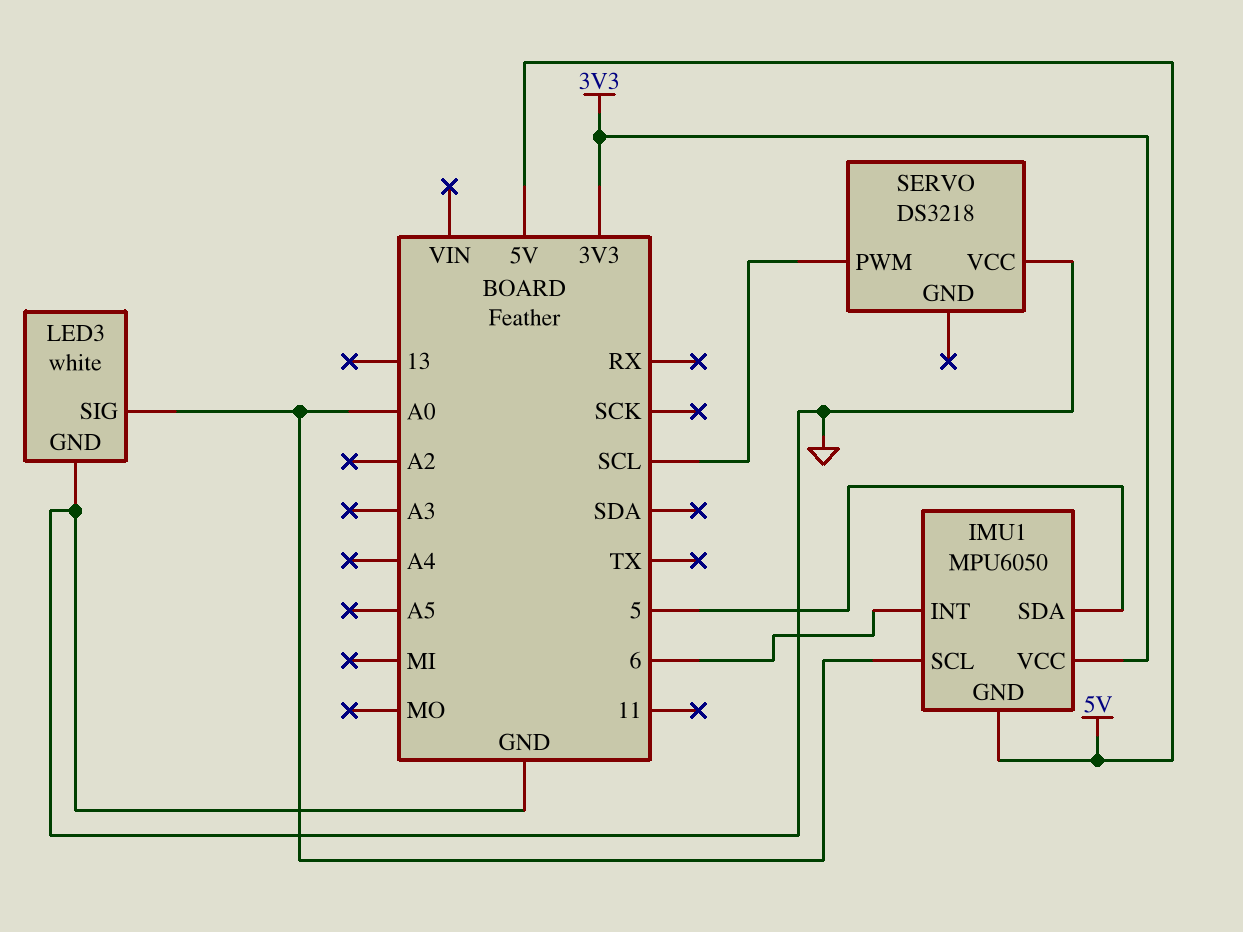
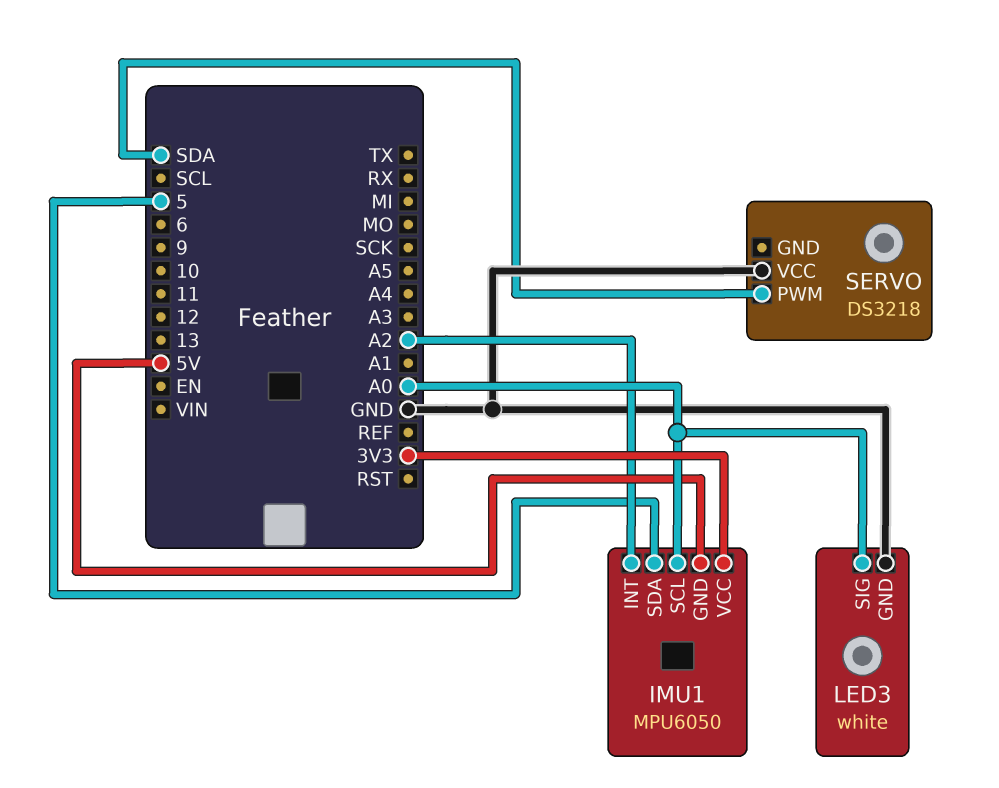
IMU1 pin INT: 6 -> A2
SERVO pin PWM: SCL -> SDA

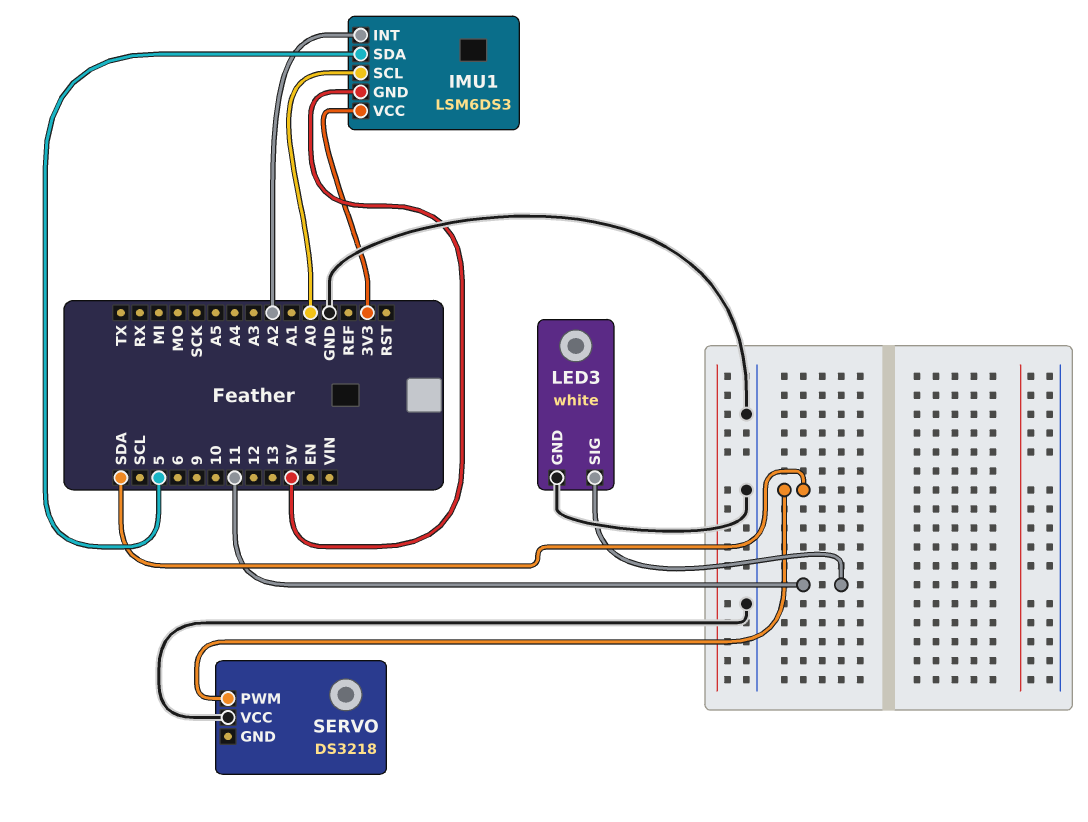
IMU1: MPU6050 -> LSM6DS3
LED3 pin SIG: A0 -> 11

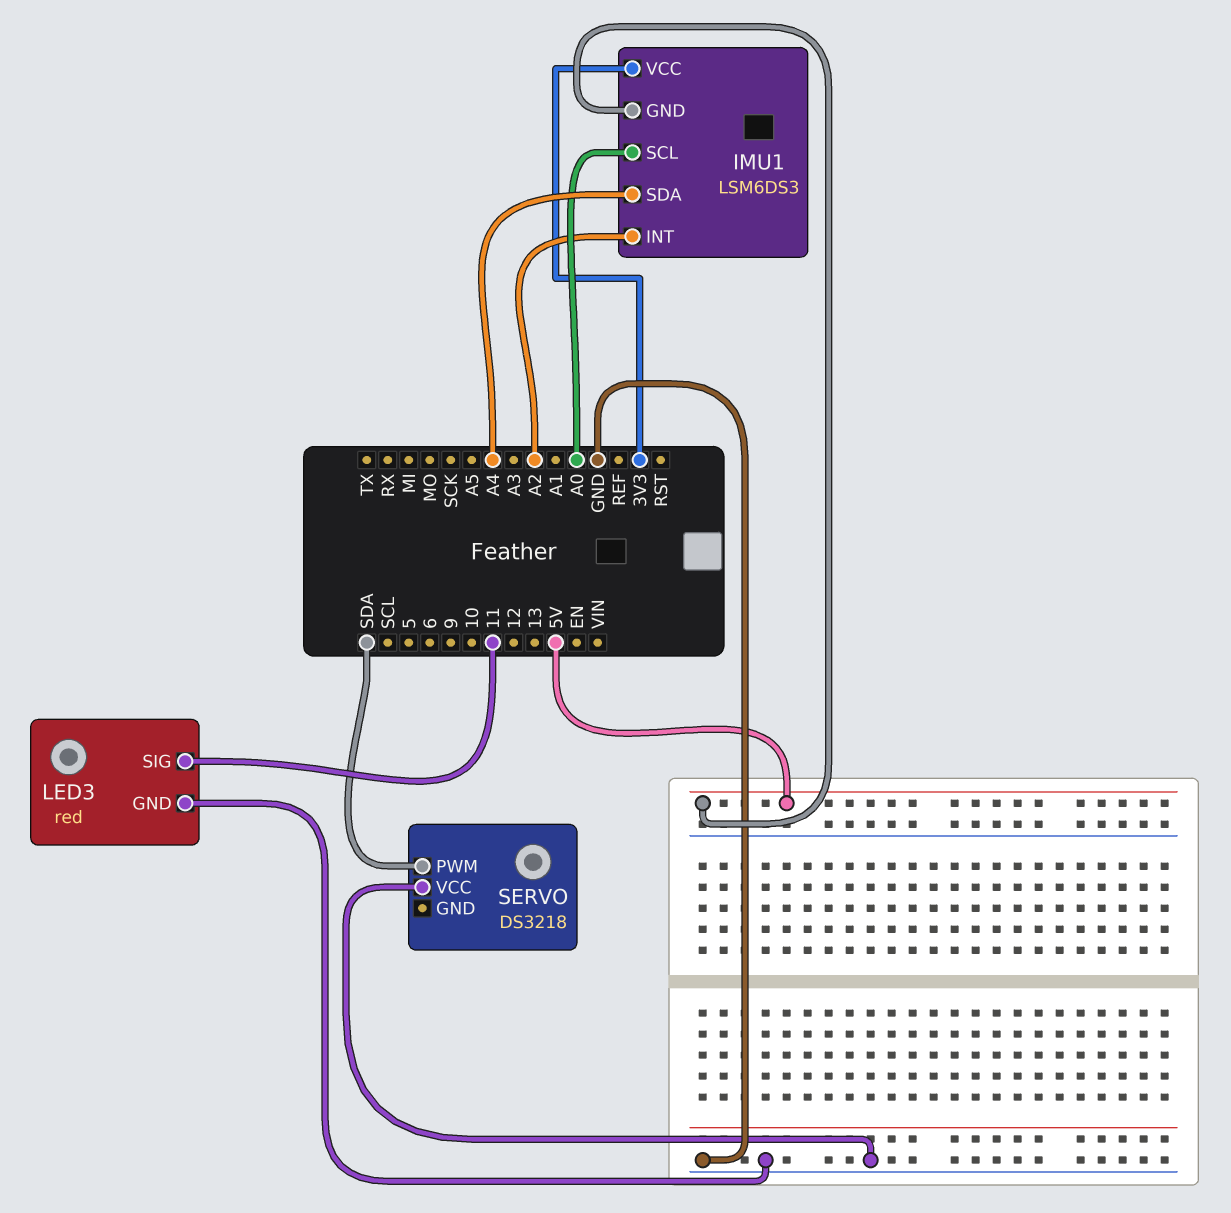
IMU1 pin SDA: 5 -> A4
LED3: white -> red

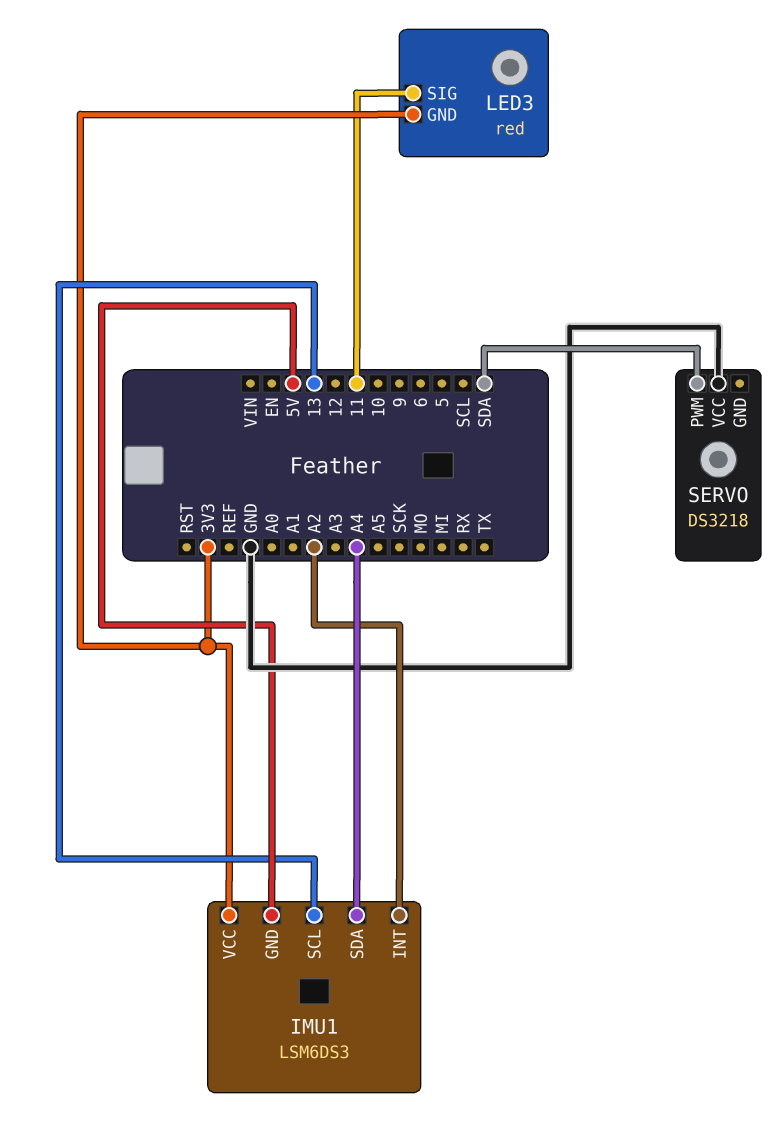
IMU1 pin SCL: A0 -> 13
LED3 pin GND: GND -> 3V3

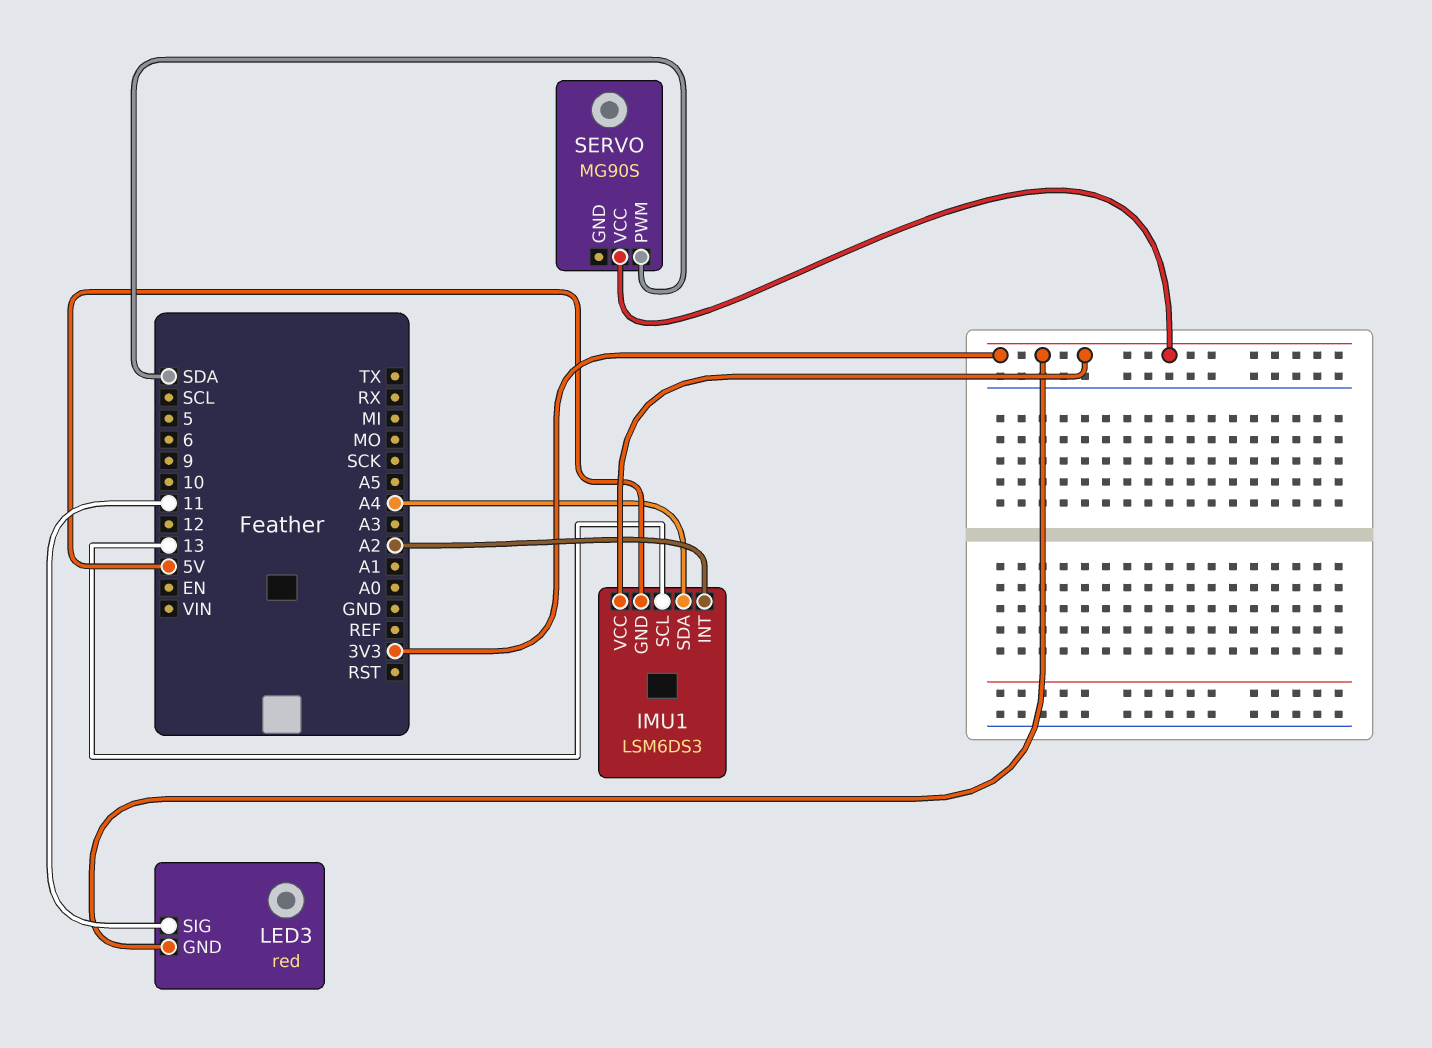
SERVO: DS3218 -> MG90S
SERVO pin VCC: GND -> 3V3

